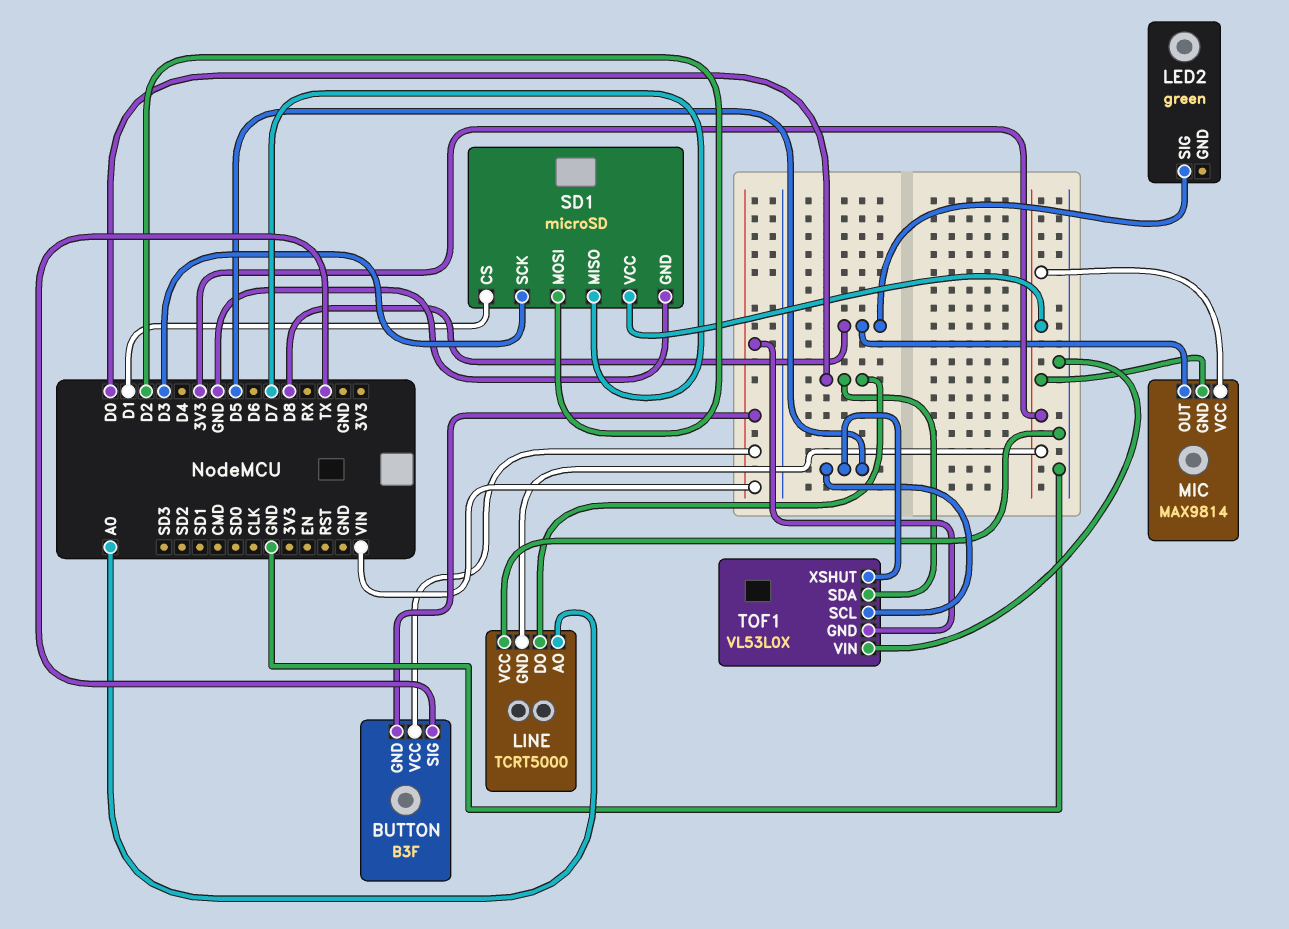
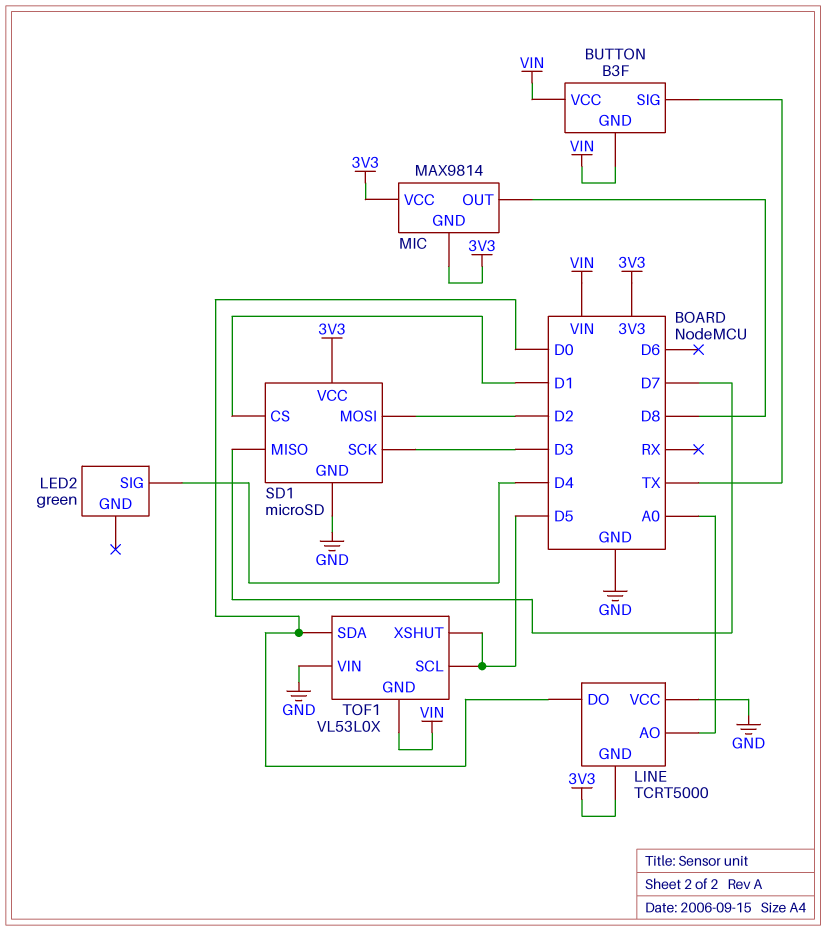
LED2 pin SIG: D8 -> D4

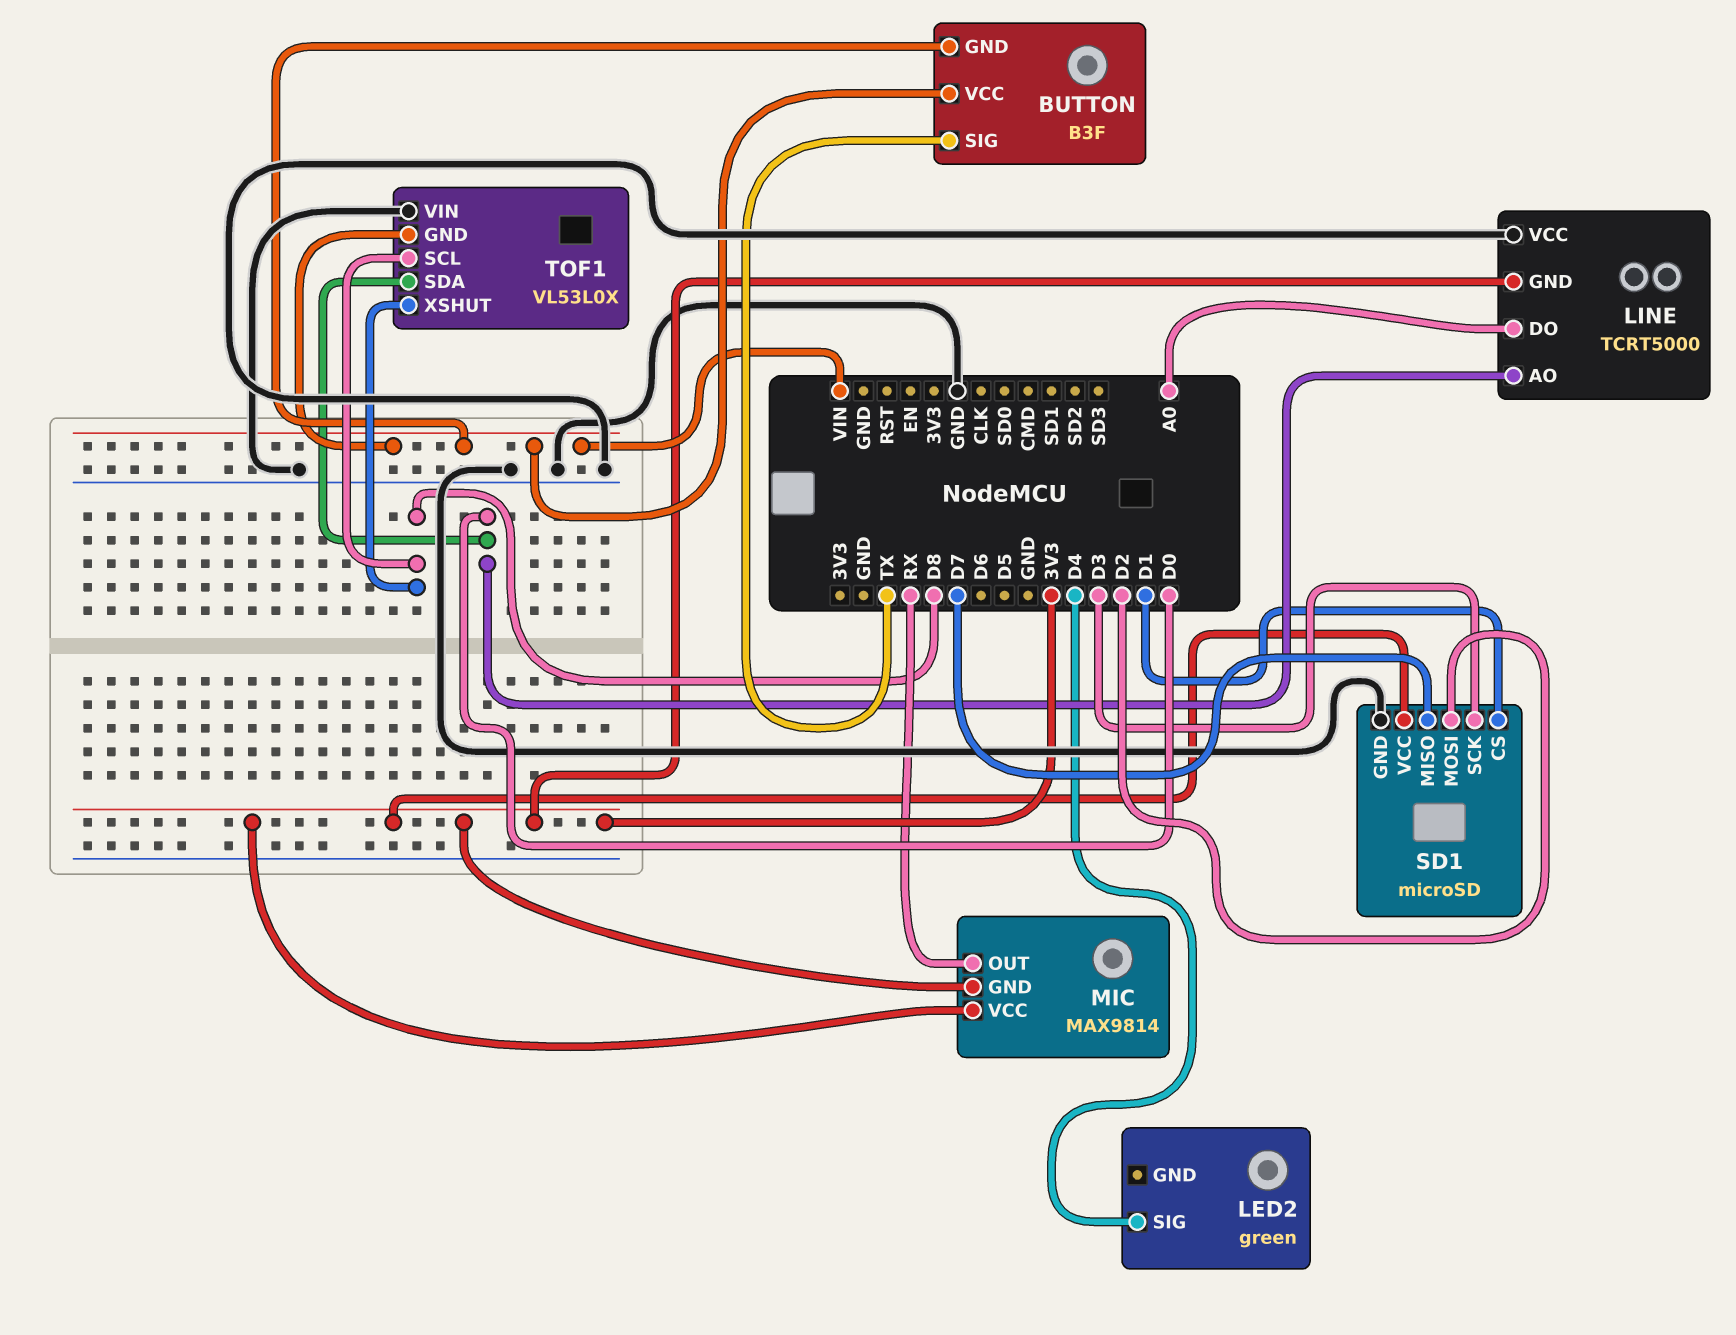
LINE pin AO: A0 -> D0
LINE pin DO: D0 -> A0
MIC pin OUT: D8 -> RX
TOF1 pin SCL: D5 -> D8
TOF1 pin XSHUT: D5 -> D8

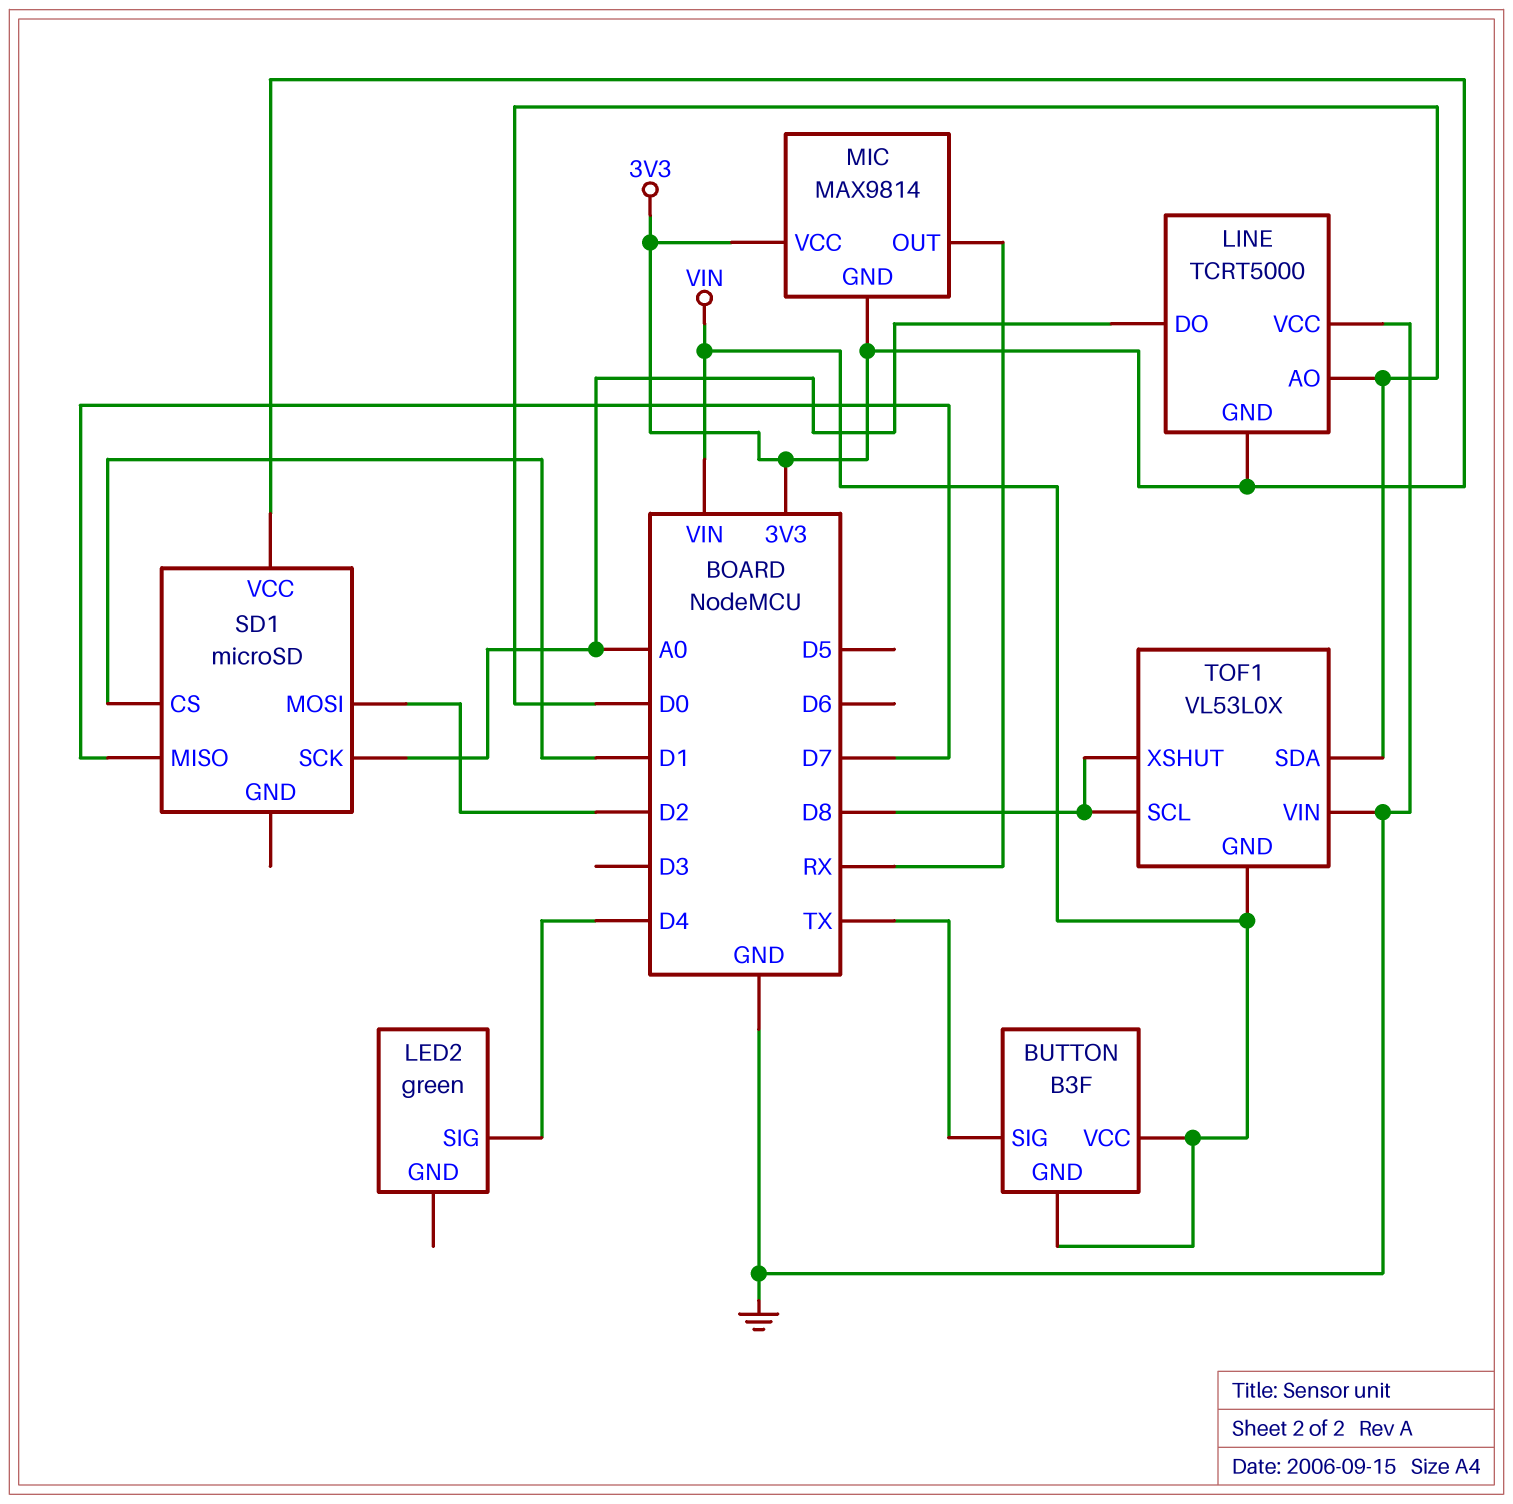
SD1 pin GND: GND -> none
SD1 pin SCK: D3 -> A0

